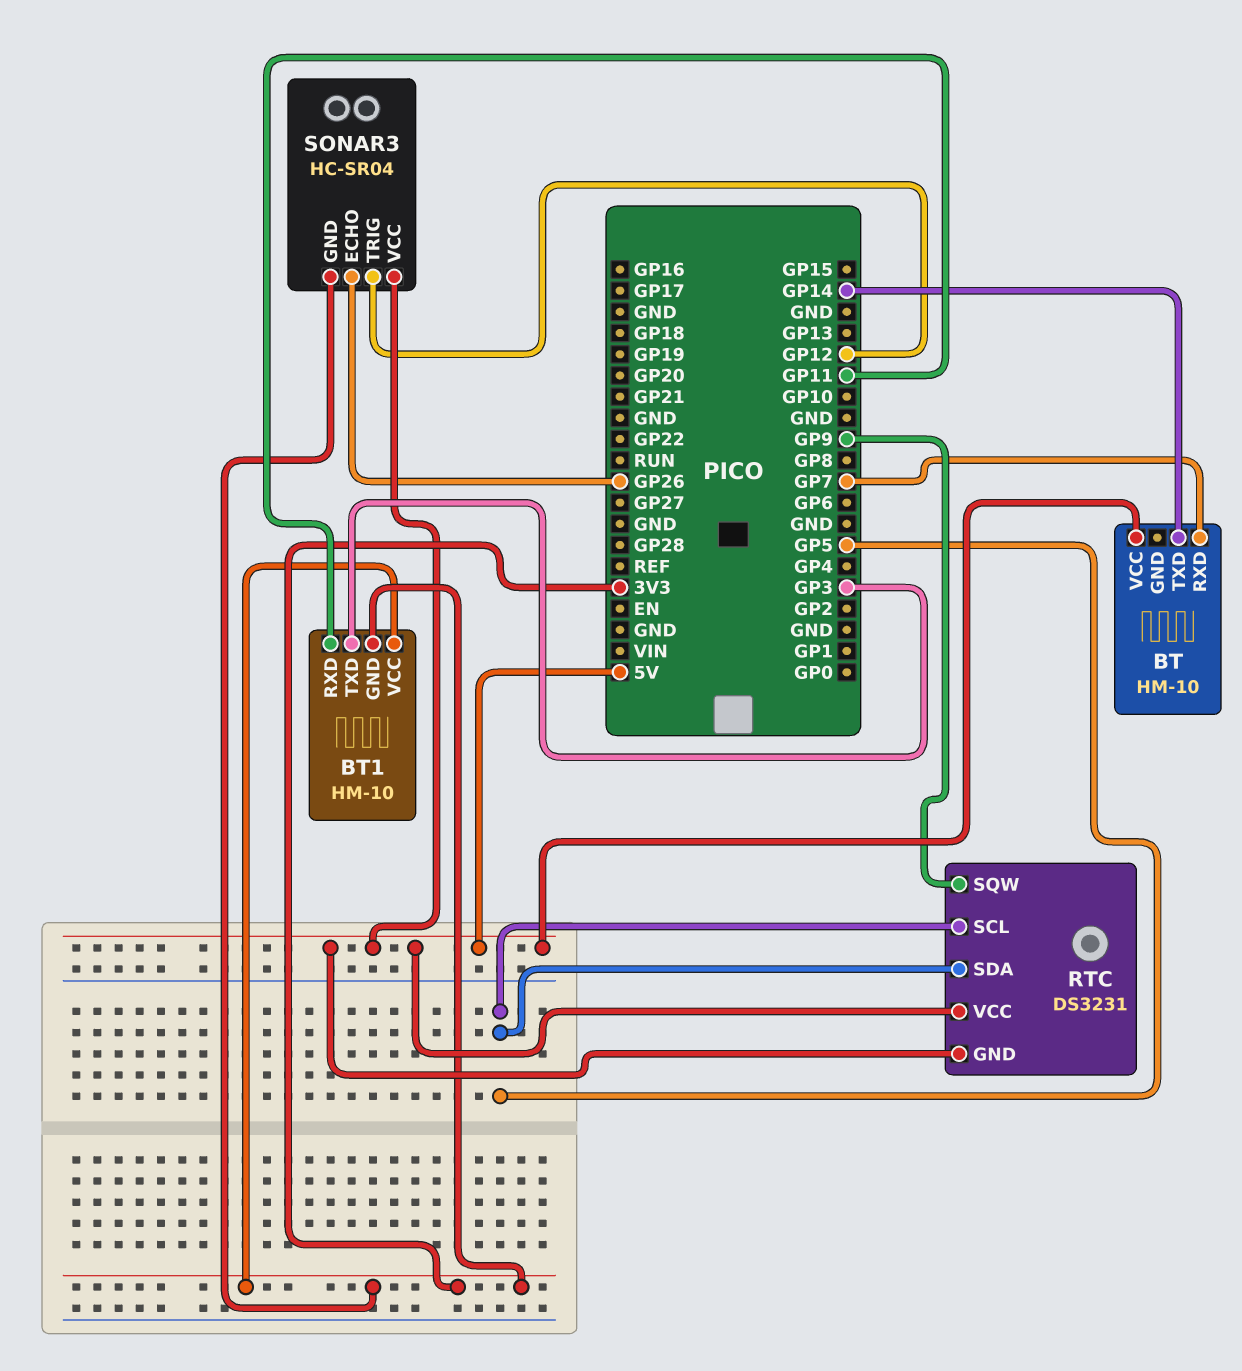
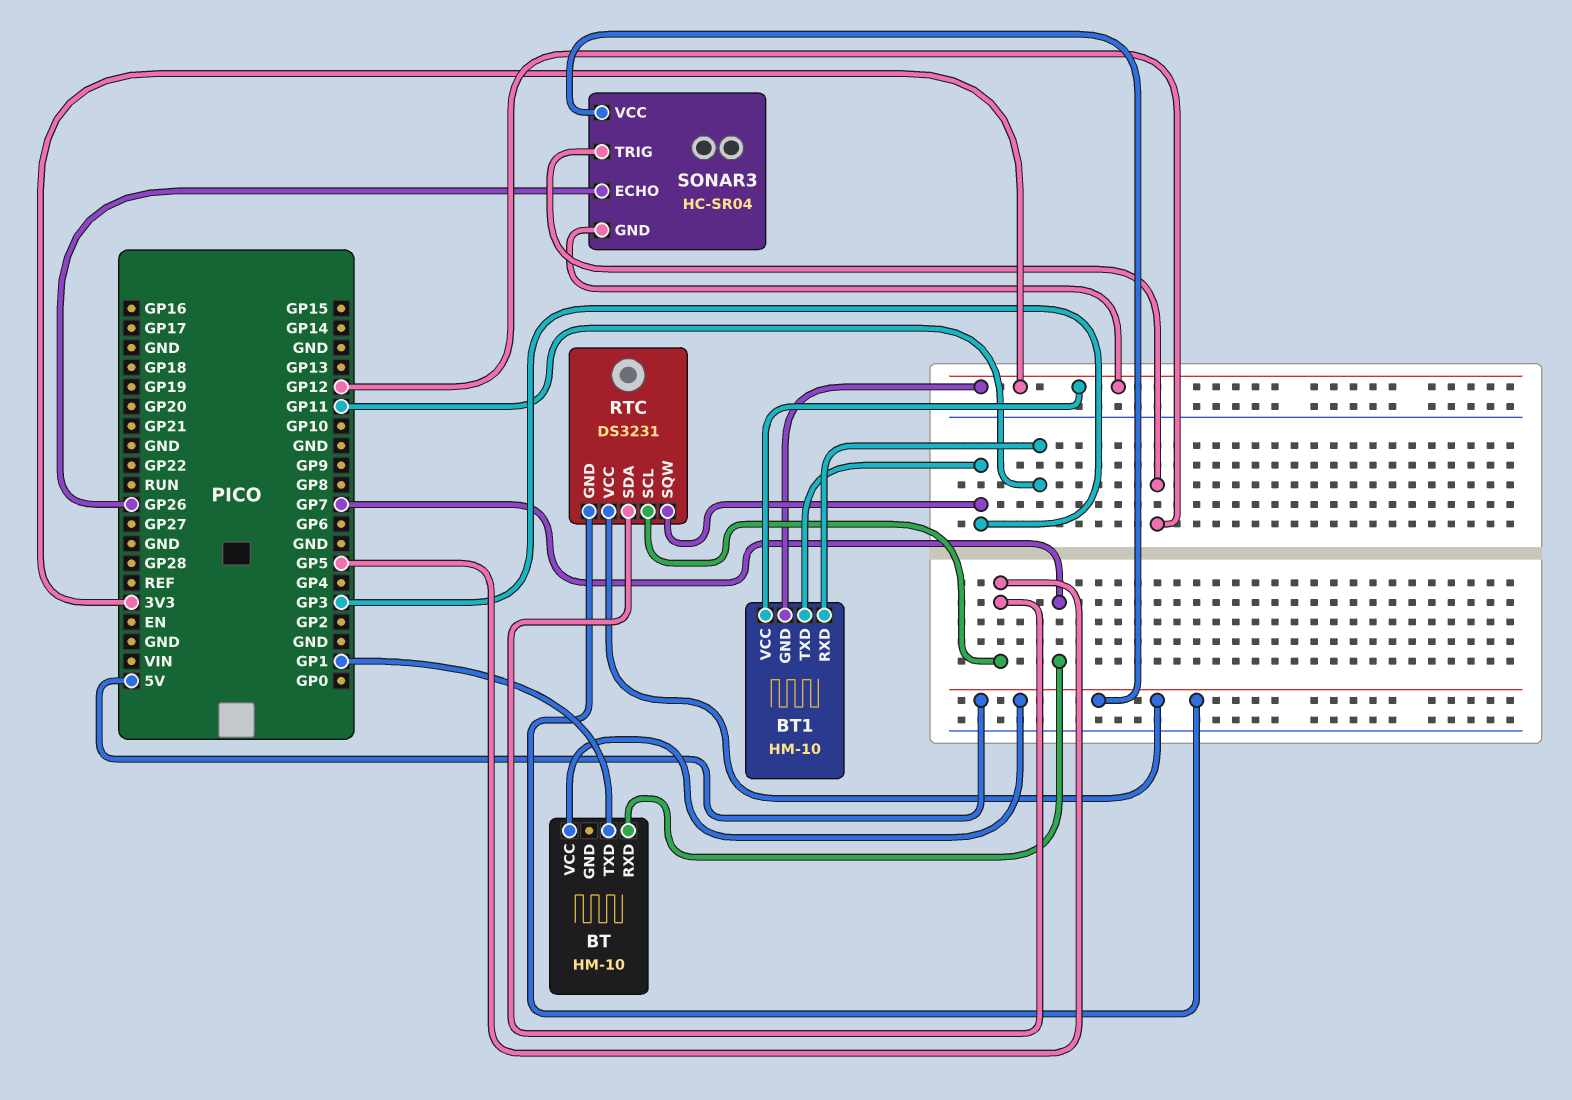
BT pin TXD: GP14 -> GP1
RTC pin SQW: GP9 -> GP3

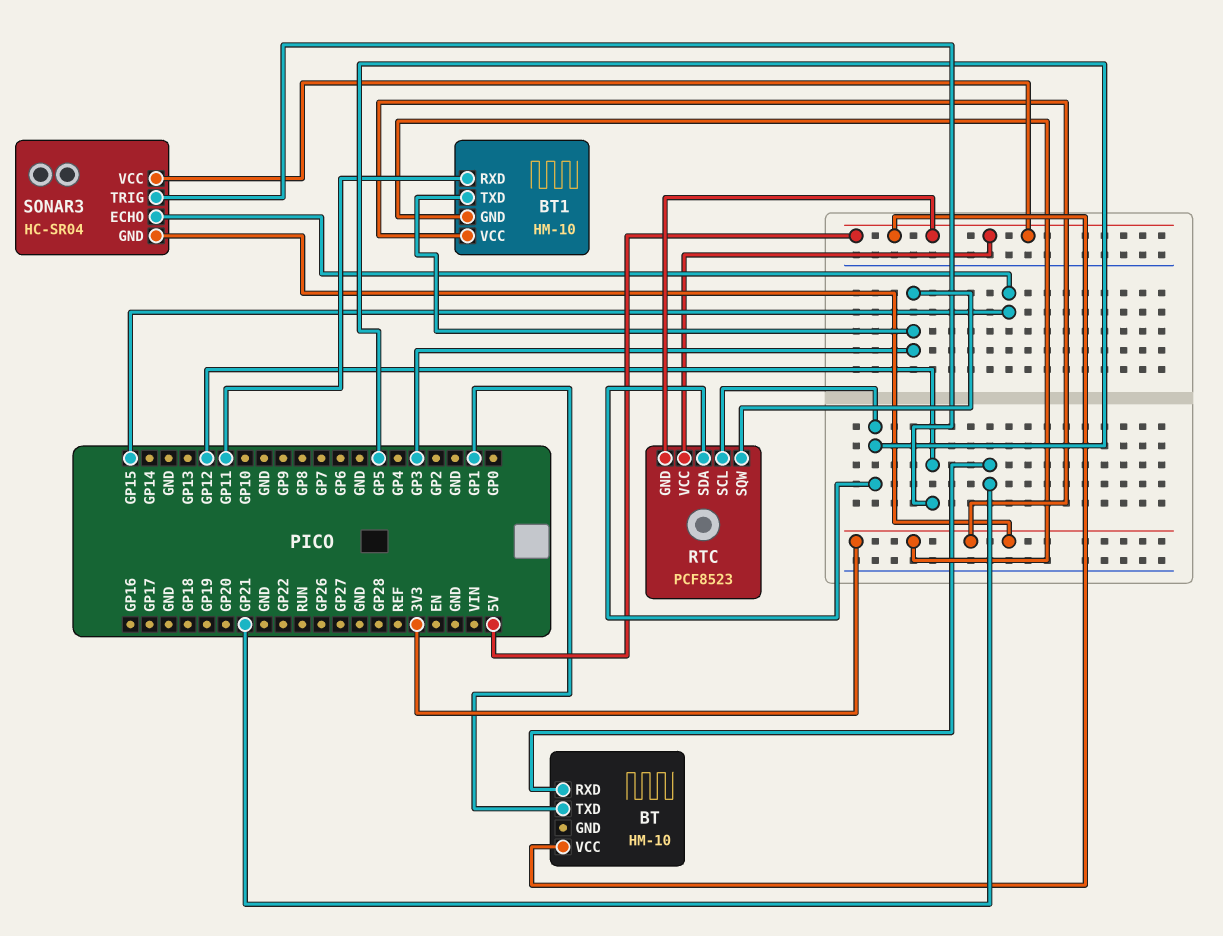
BT pin RXD: GP7 -> GP21
RTC: DS3231 -> PCF8523
SONAR3 pin ECHO: GP26 -> GP15

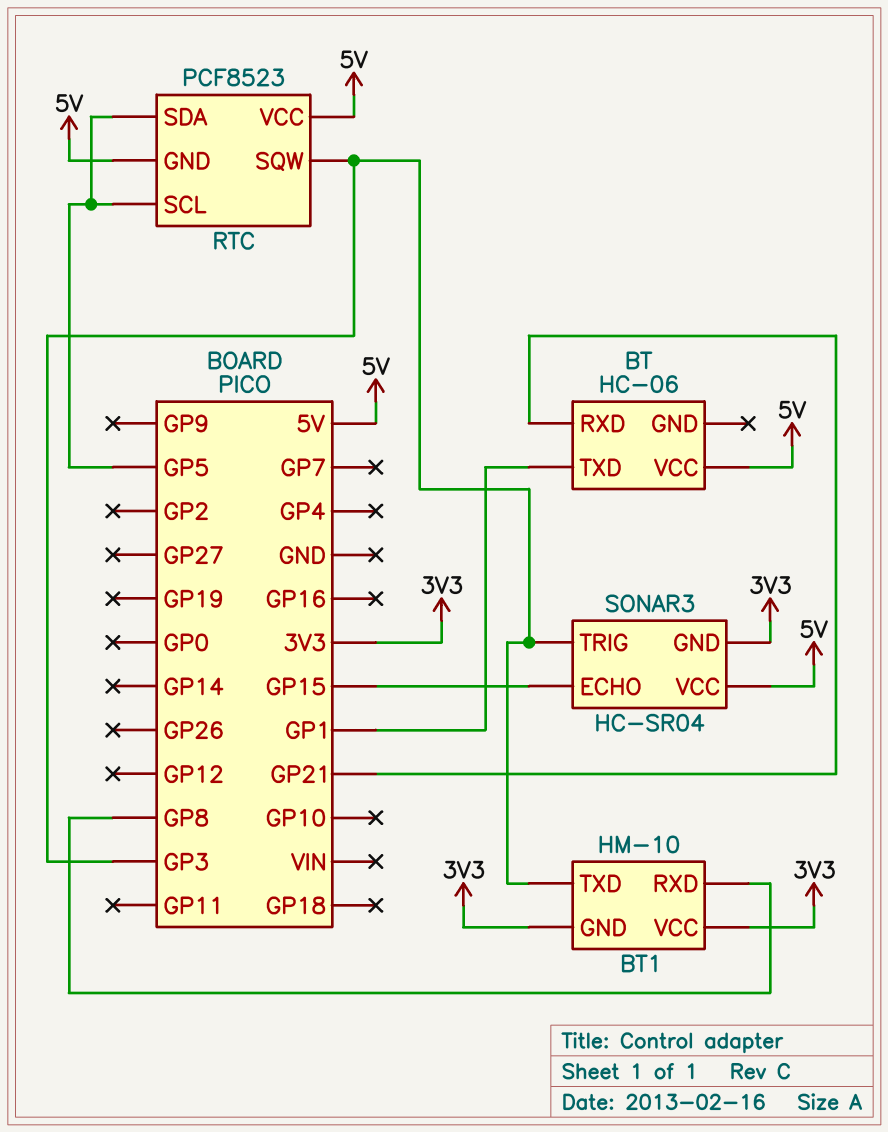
BT: HM-10 -> HC-06
BT1 pin RXD: GP11 -> GP8
SONAR3 pin TRIG: GP12 -> GP3

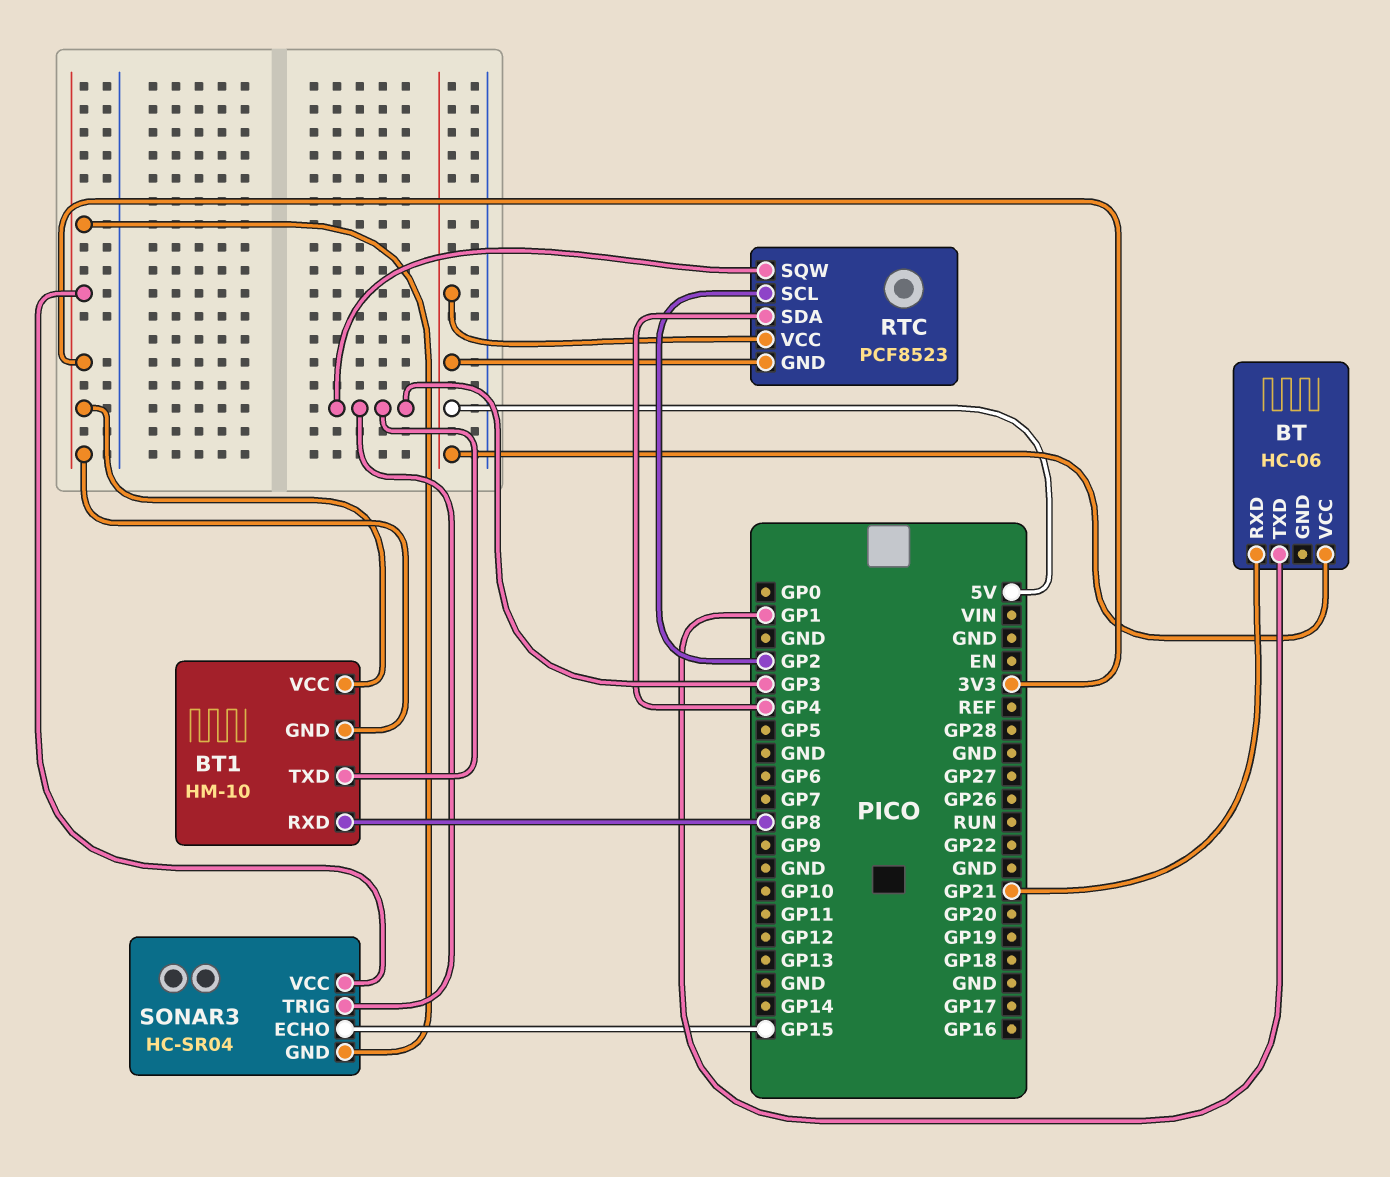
RTC pin SCL: GP5 -> GP2
RTC pin SDA: GP5 -> GP4
SONAR3 pin VCC: 5V -> 3V3

